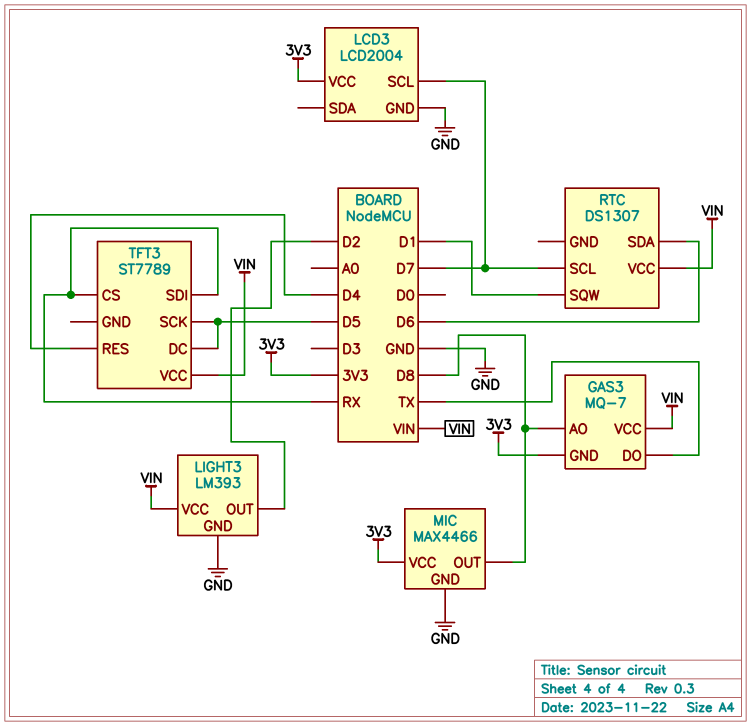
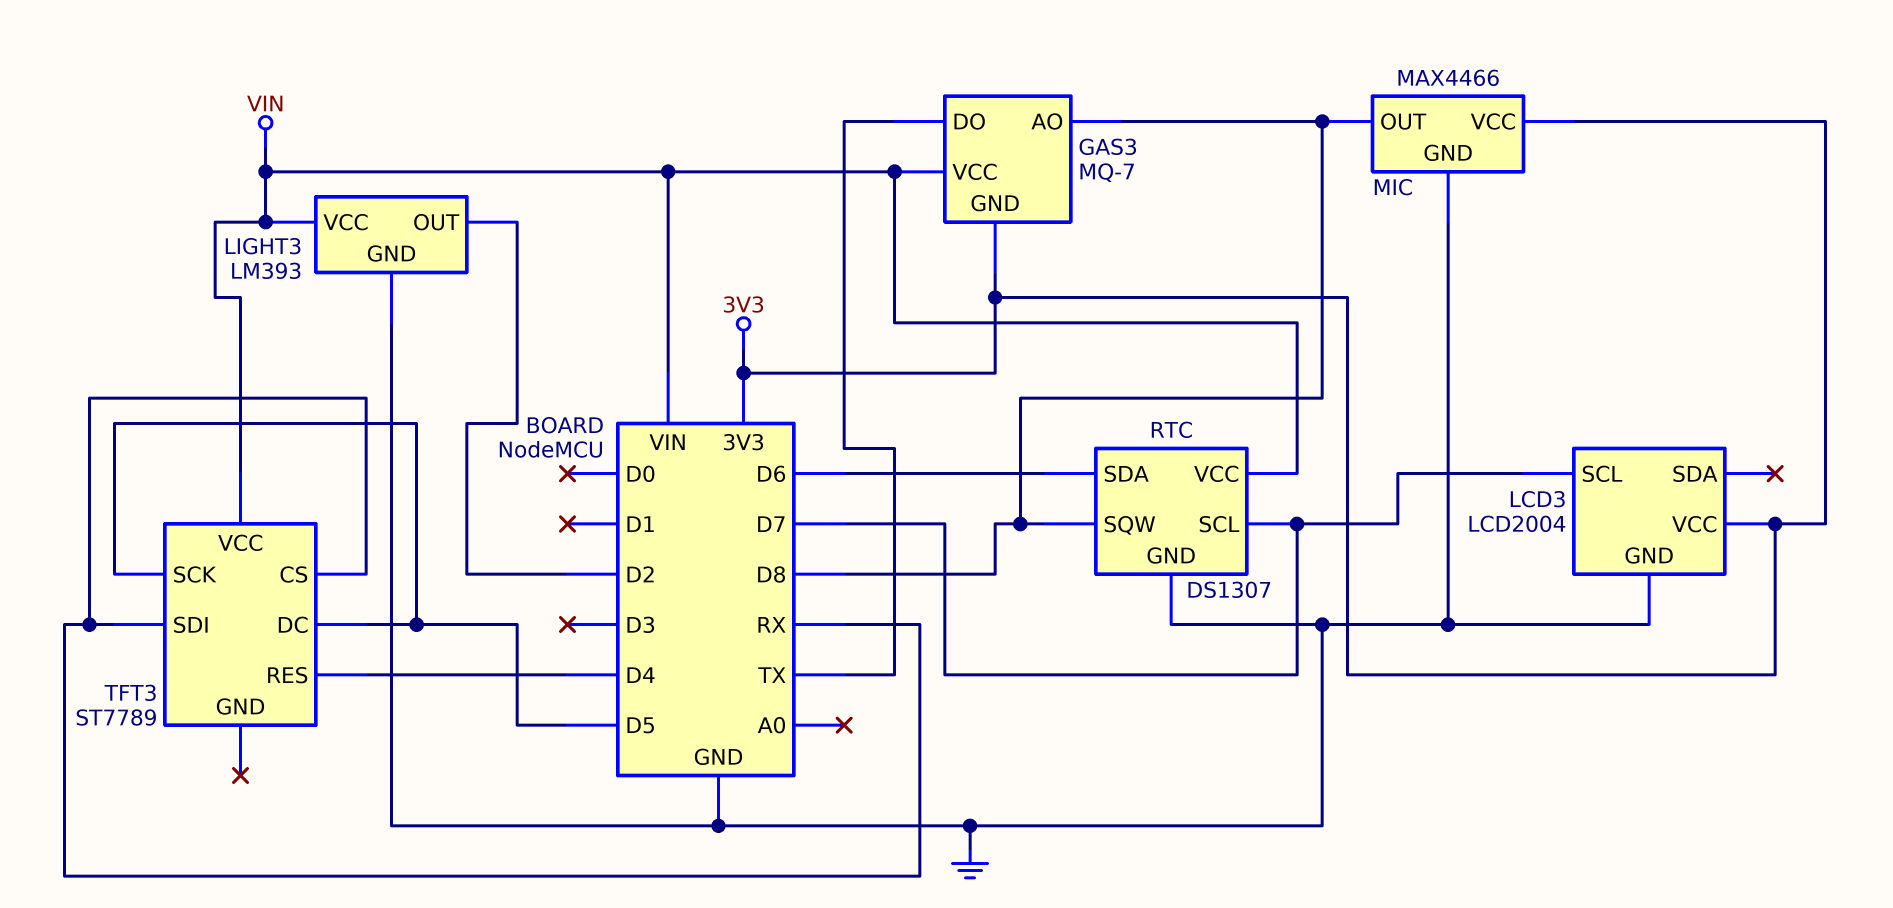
RTC pin GND: none -> GND
RTC pin SQW: D1 -> D8

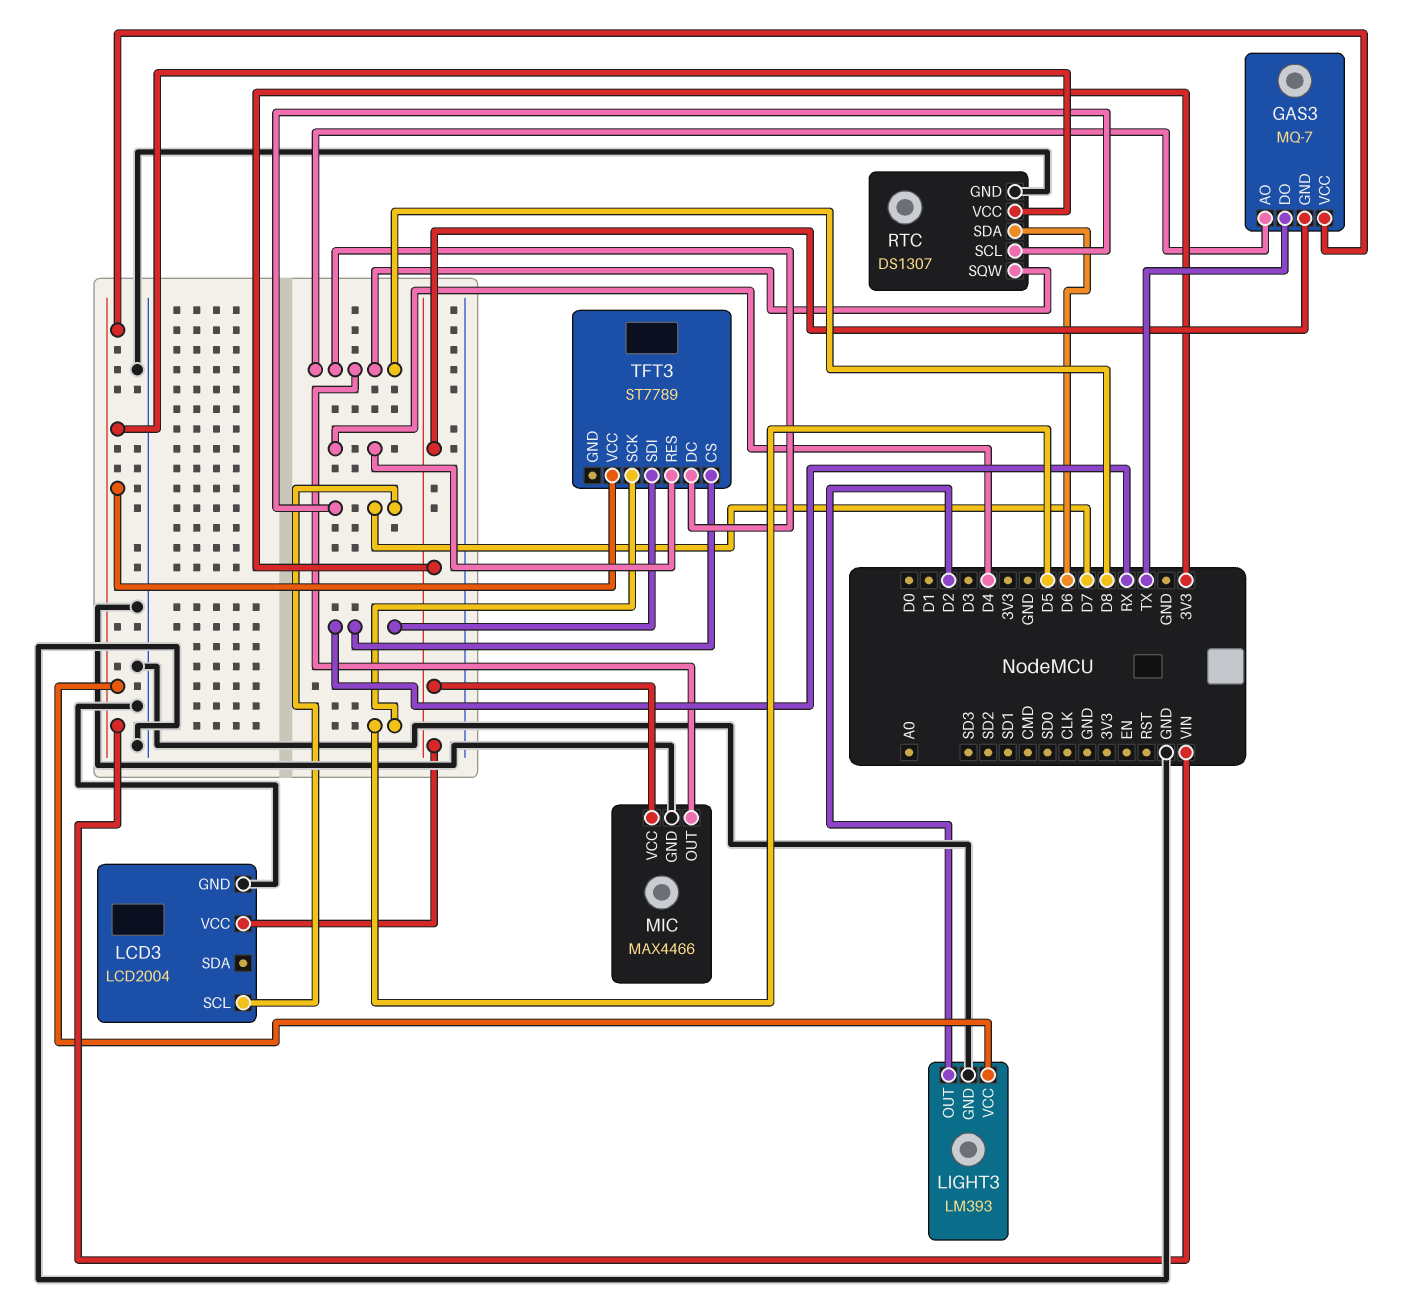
TFT3 pin DC: D5 -> D8

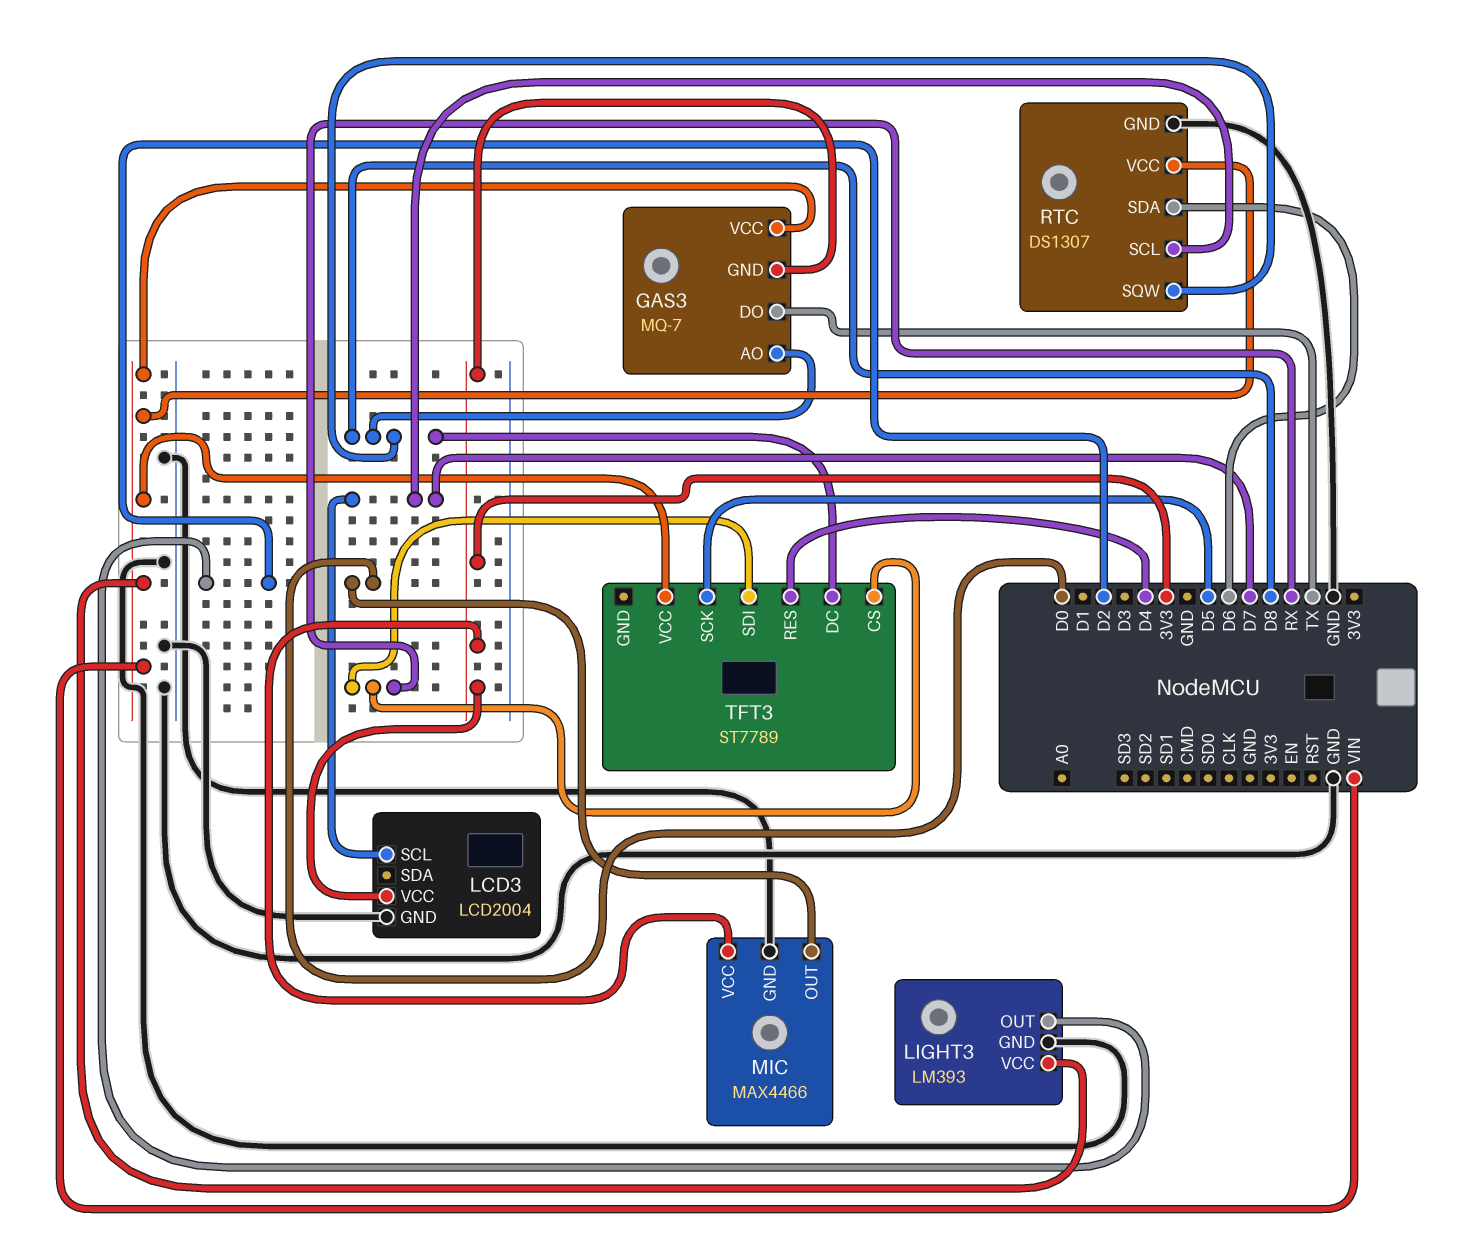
MIC pin OUT: D8 -> D0

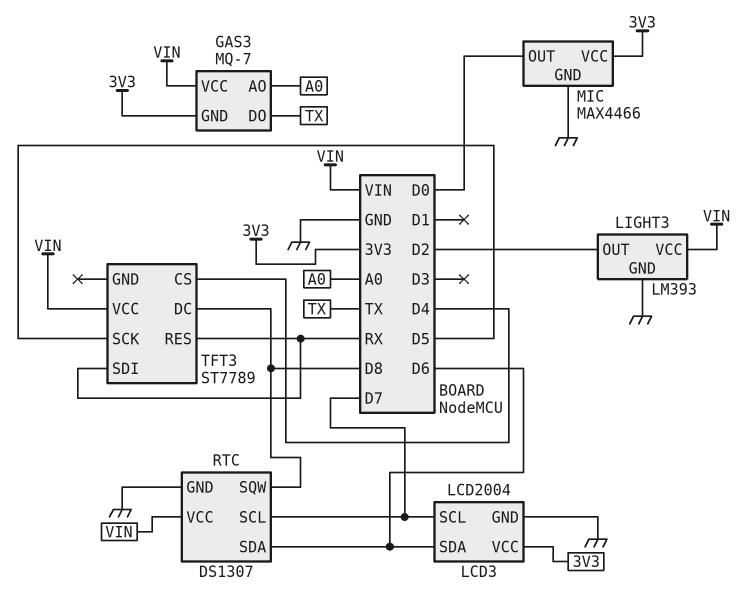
GAS3 pin AO: D8 -> A0
LCD3 pin SDA: none -> D6
TFT3 pin CS: RX -> D4
TFT3 pin RES: D4 -> RX

